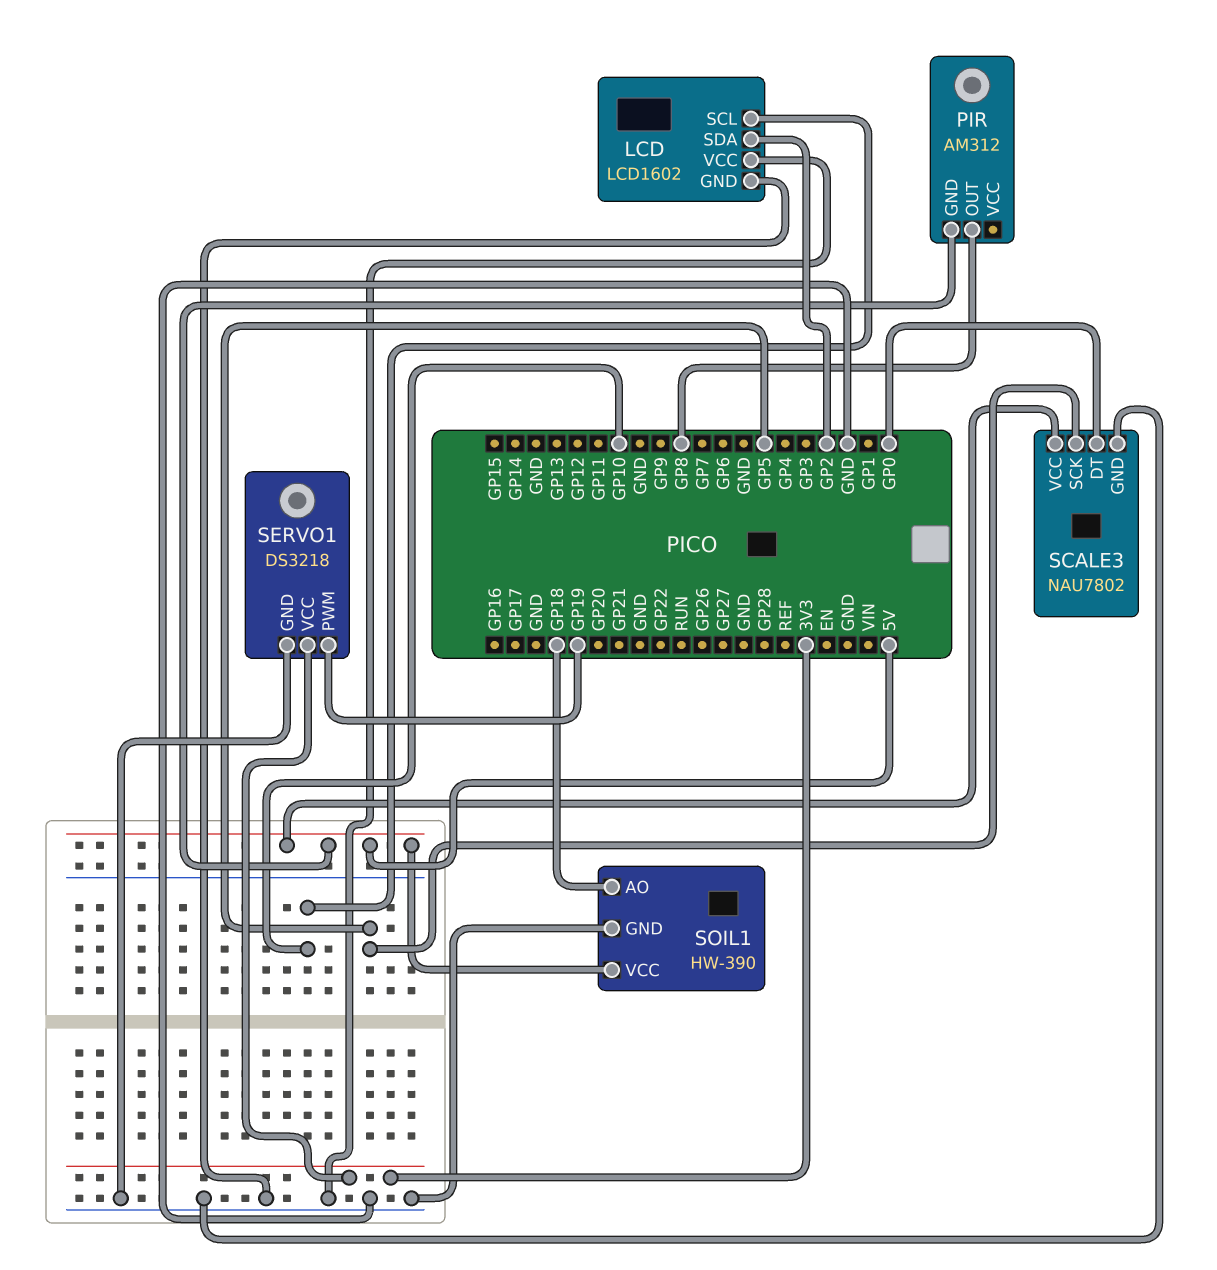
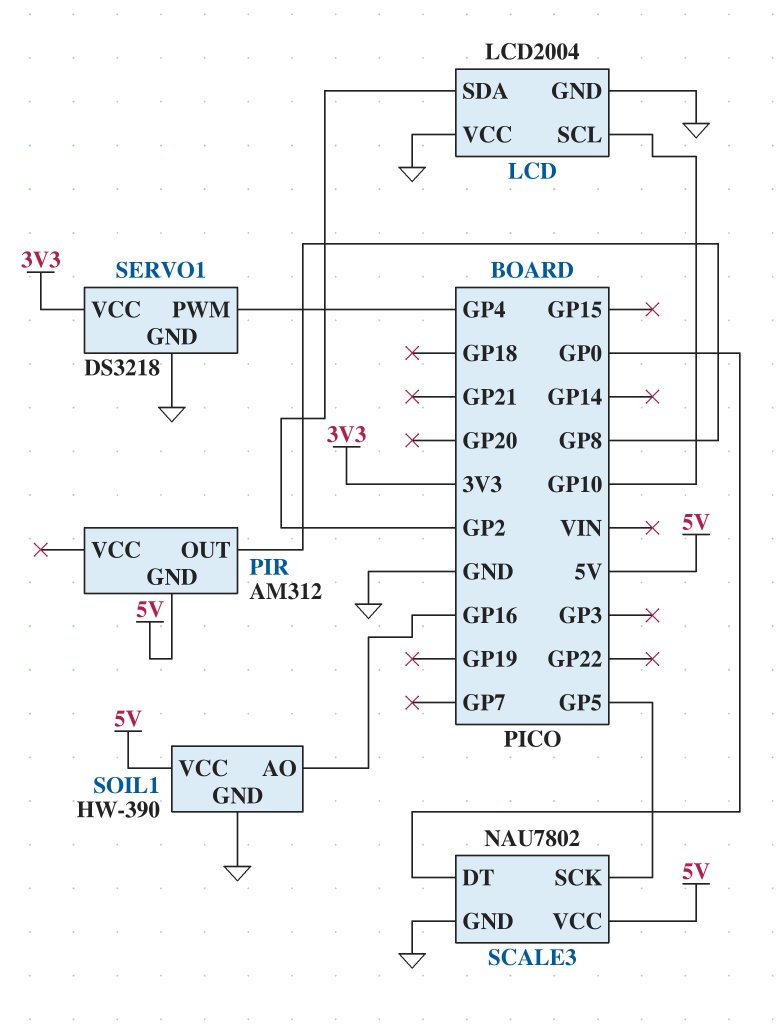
LCD: LCD1602 -> LCD2004
SERVO1 pin PWM: GP19 -> GP4
SOIL1 pin AO: GP18 -> GP16

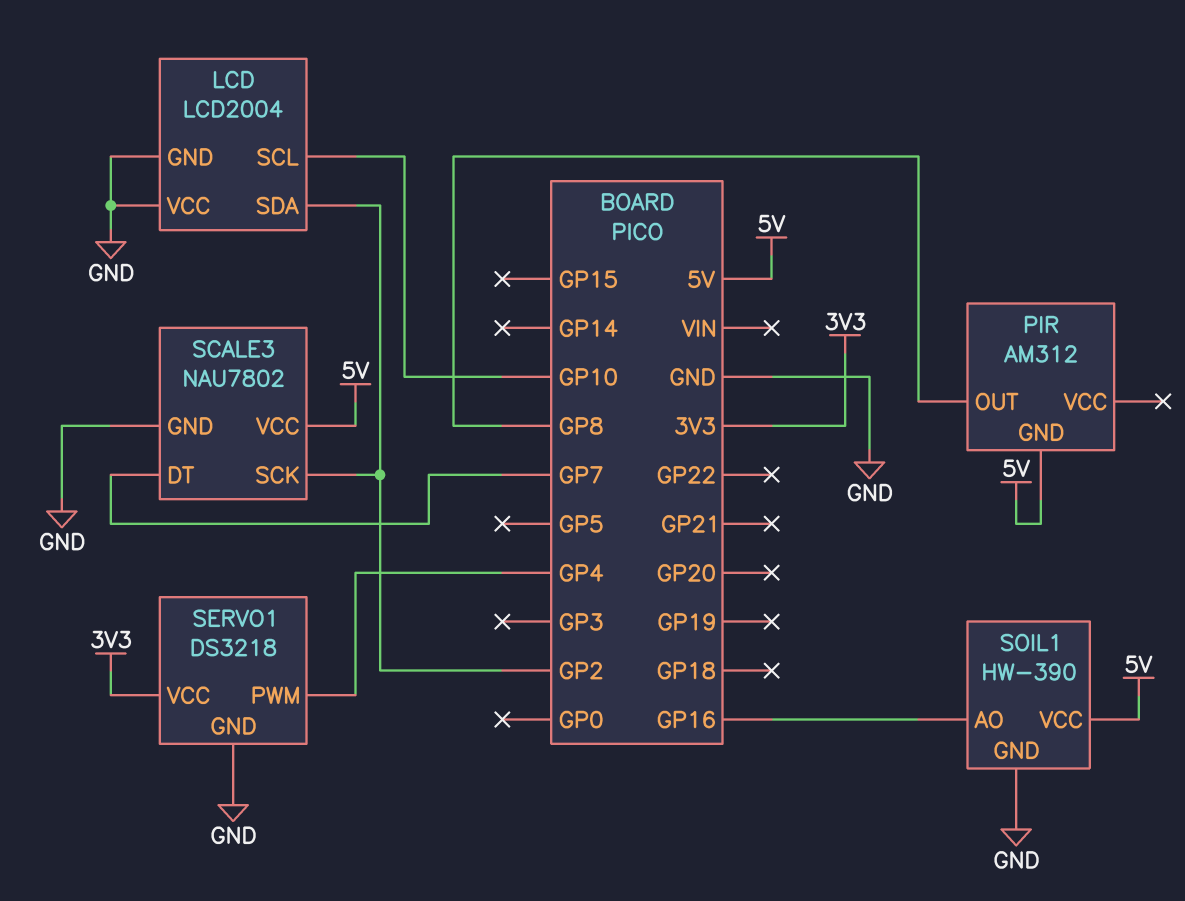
SCALE3 pin DT: GP0 -> GP7
SCALE3 pin SCK: GP5 -> GP2

